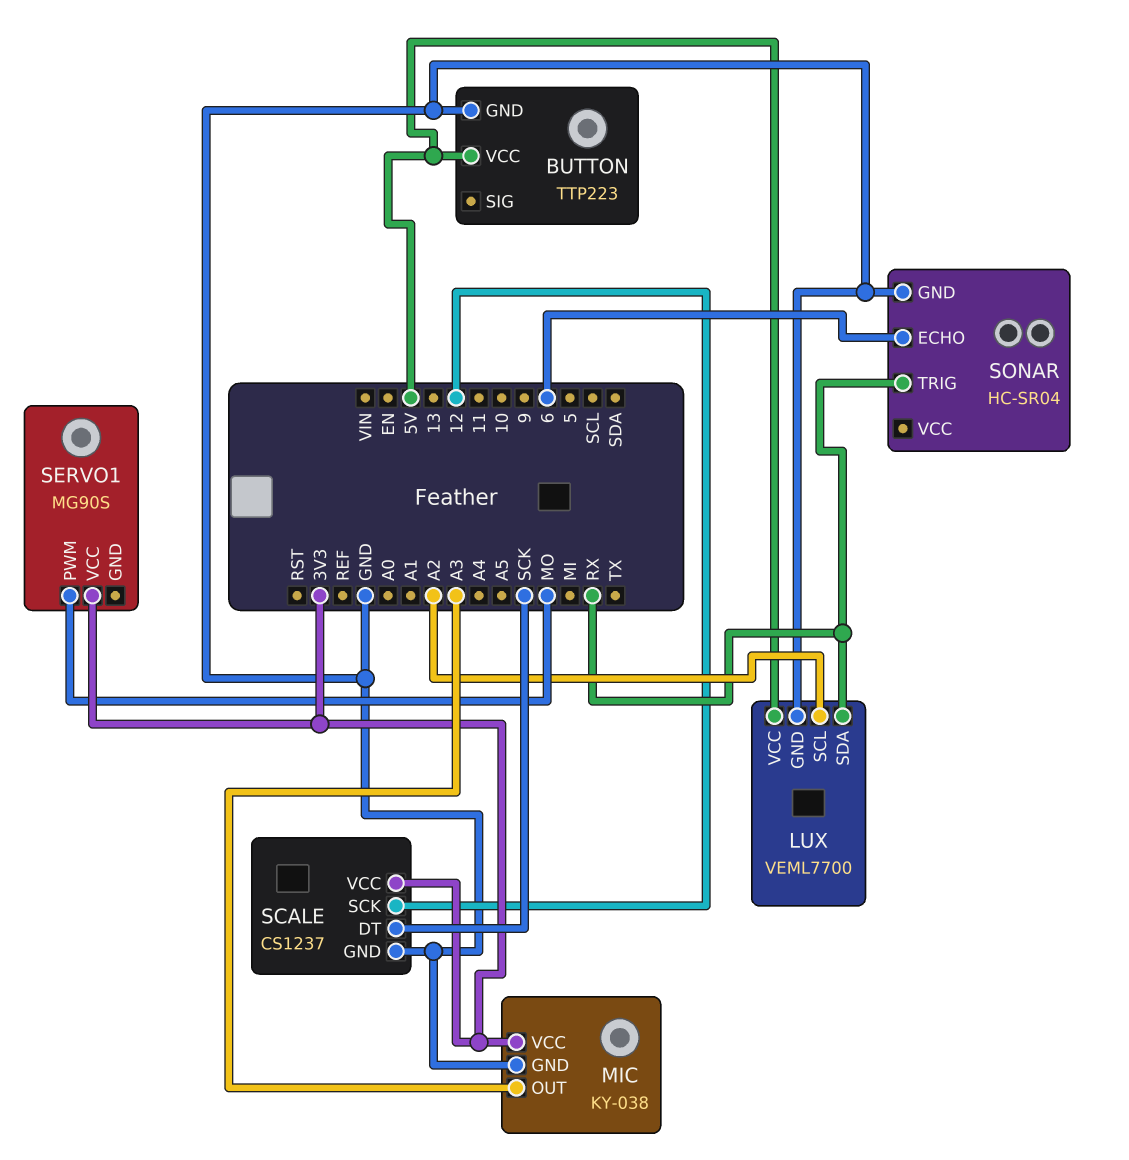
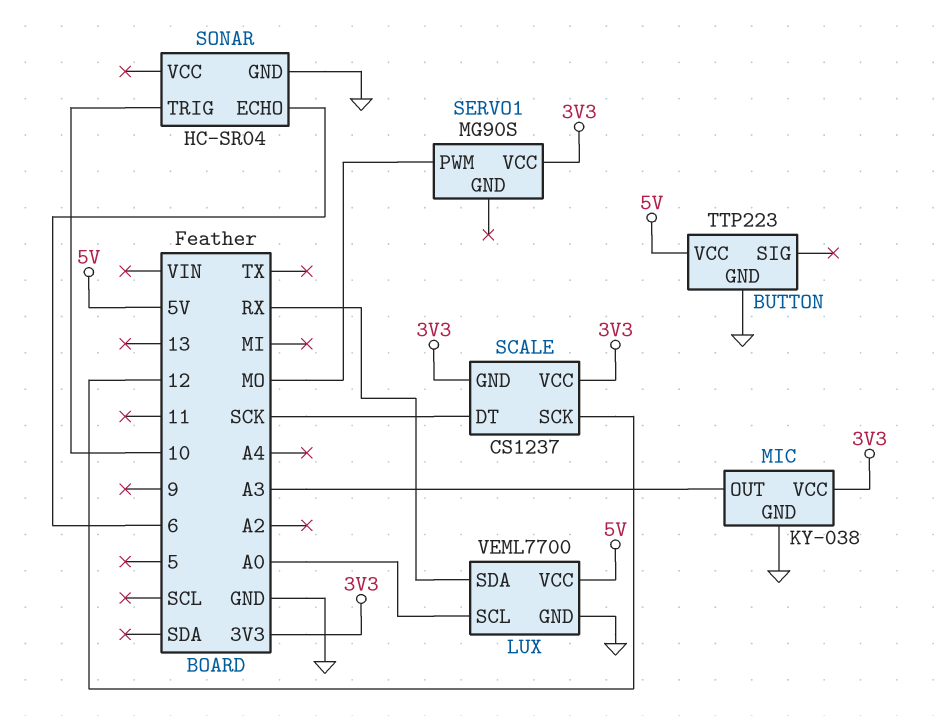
LUX pin SCL: A2 -> A0
SCALE pin GND: GND -> 3V3
SONAR pin TRIG: RX -> 10

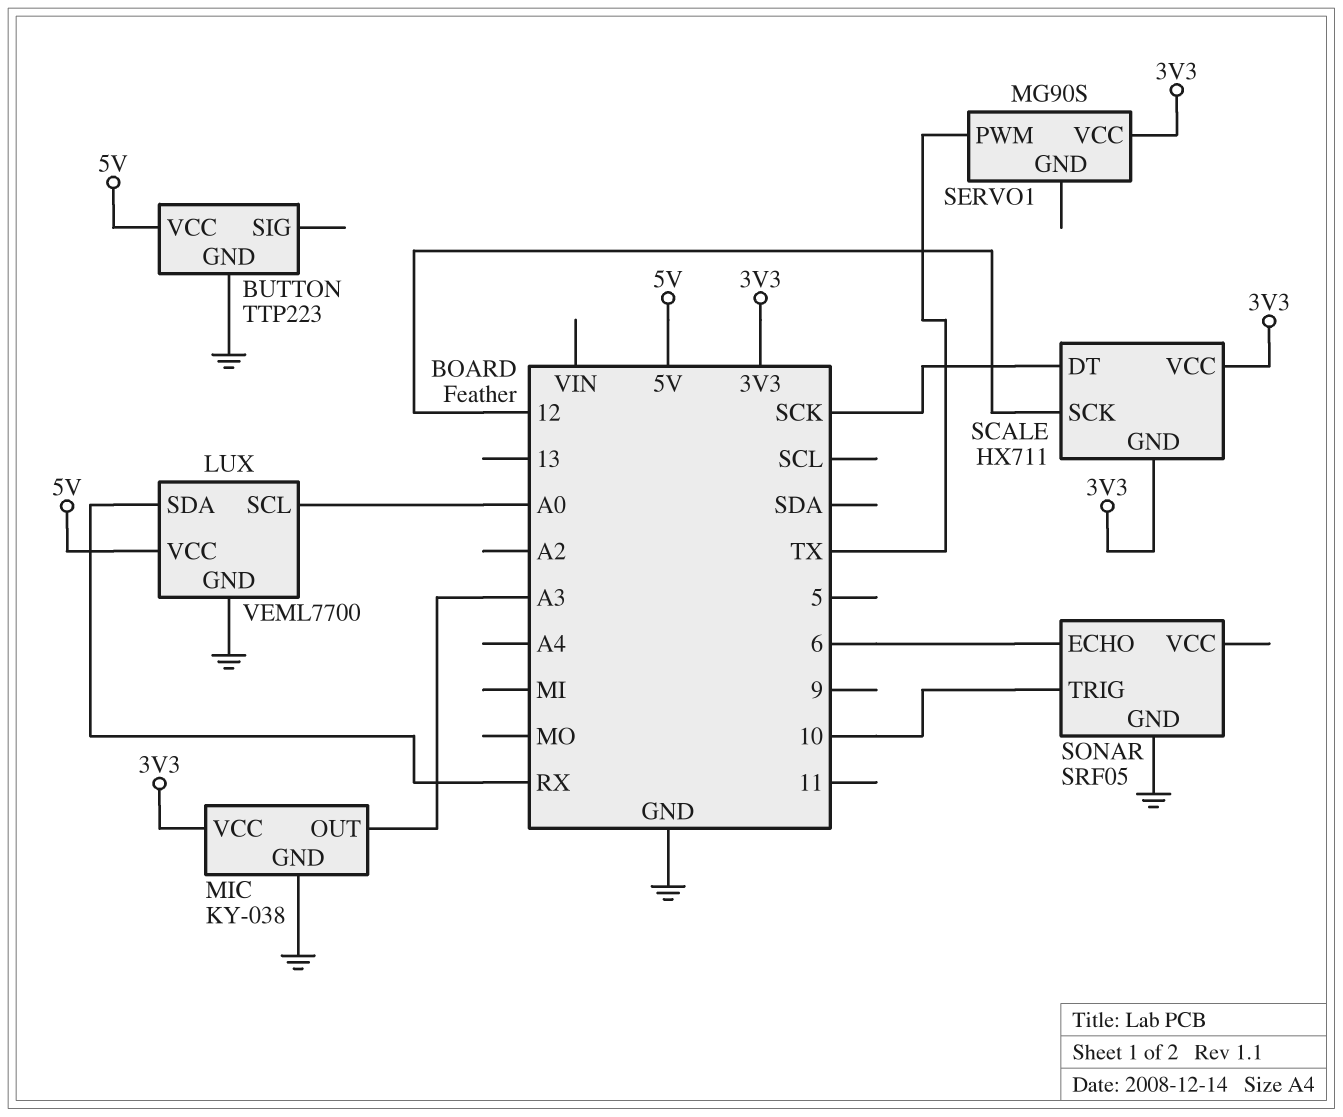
SCALE: CS1237 -> HX711
SERVO1 pin PWM: MO -> TX
SONAR: HC-SR04 -> SRF05

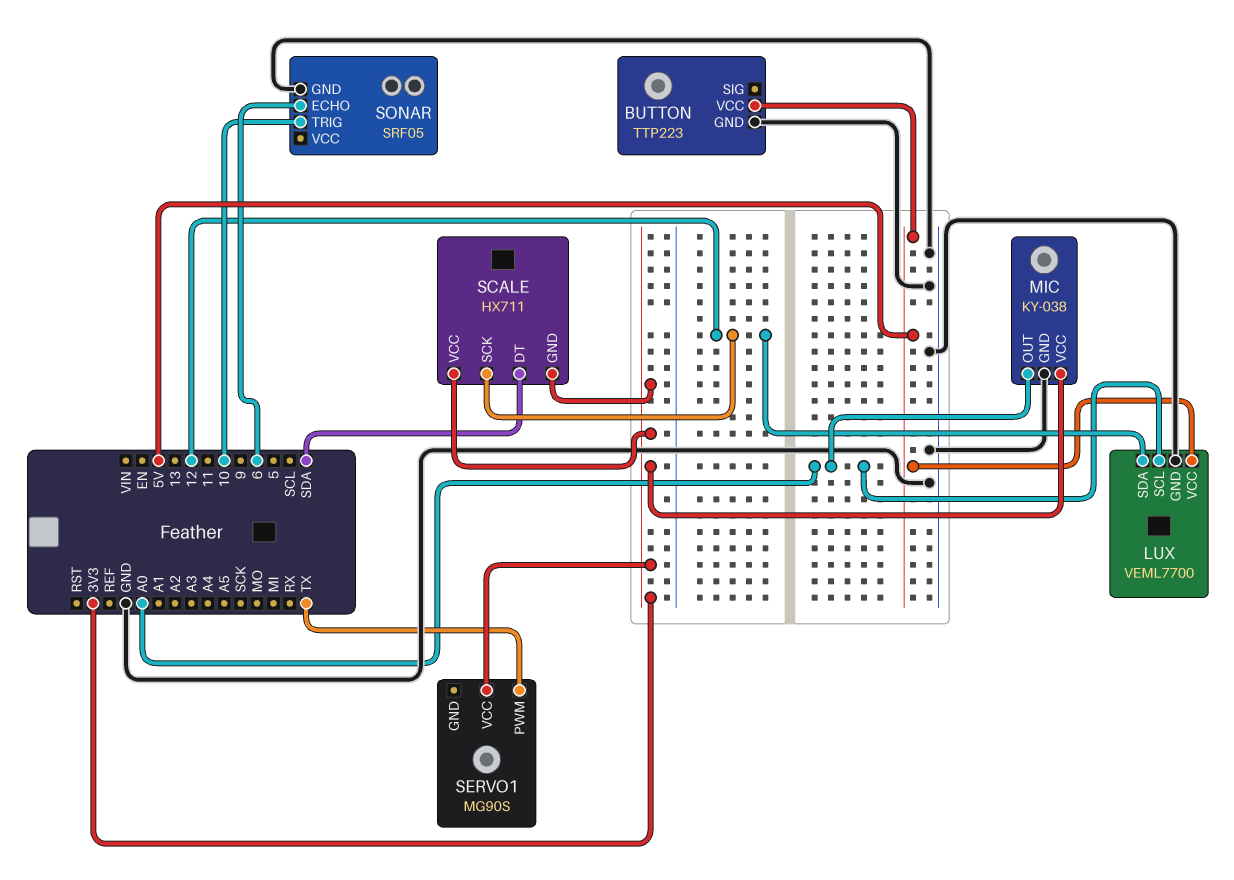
LUX pin SDA: RX -> 12
MIC pin OUT: A3 -> A0
SCALE pin DT: SCK -> SDA

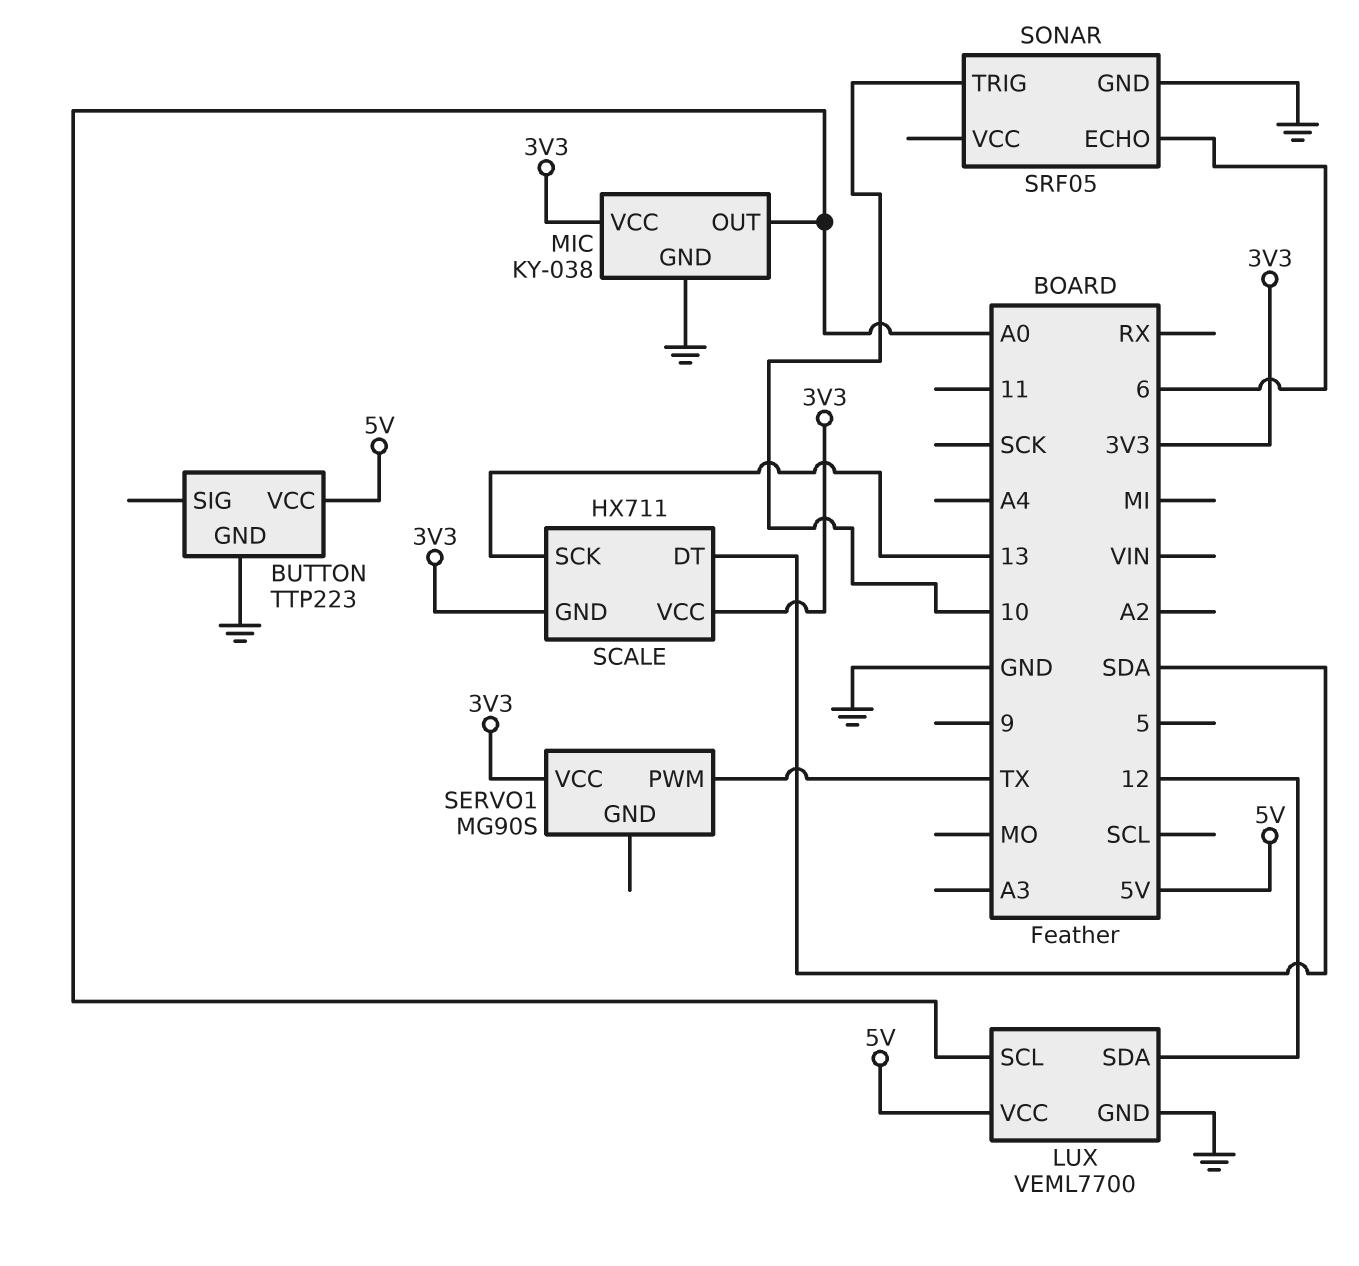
SCALE pin SCK: 12 -> 13

